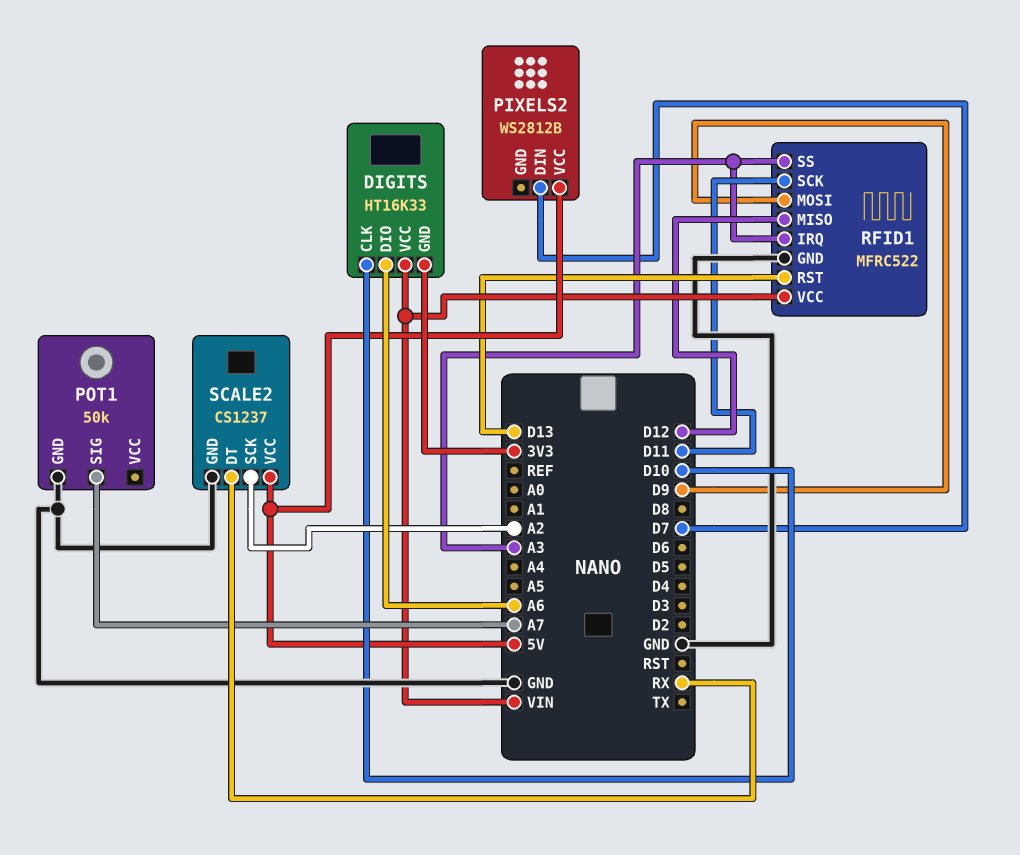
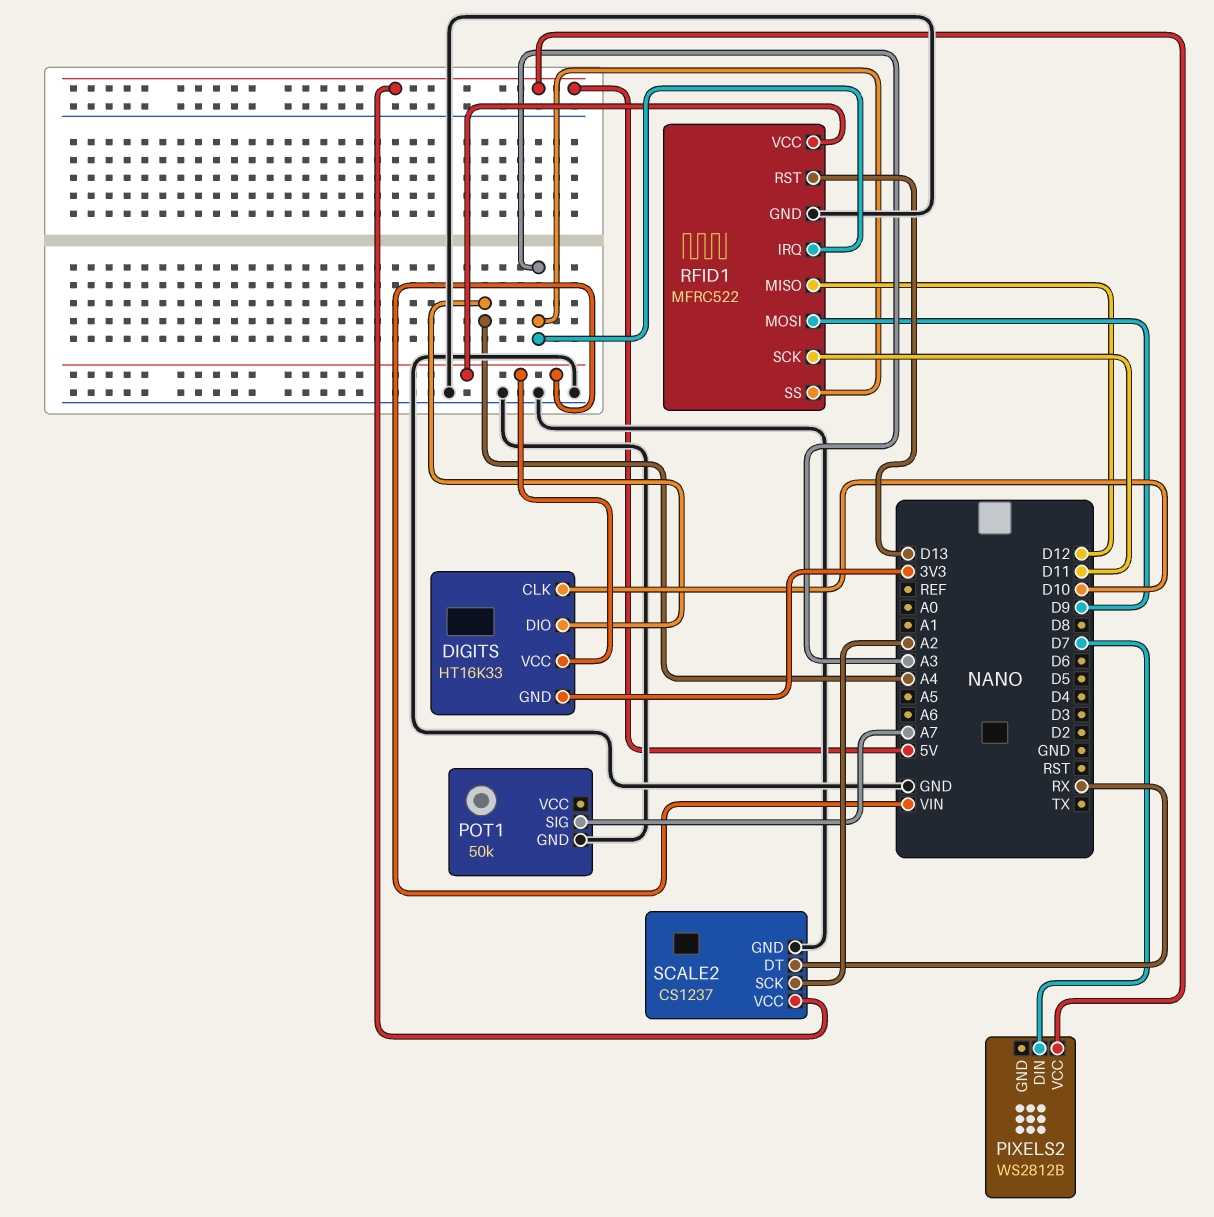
DIGITS pin DIO: A6 -> A4

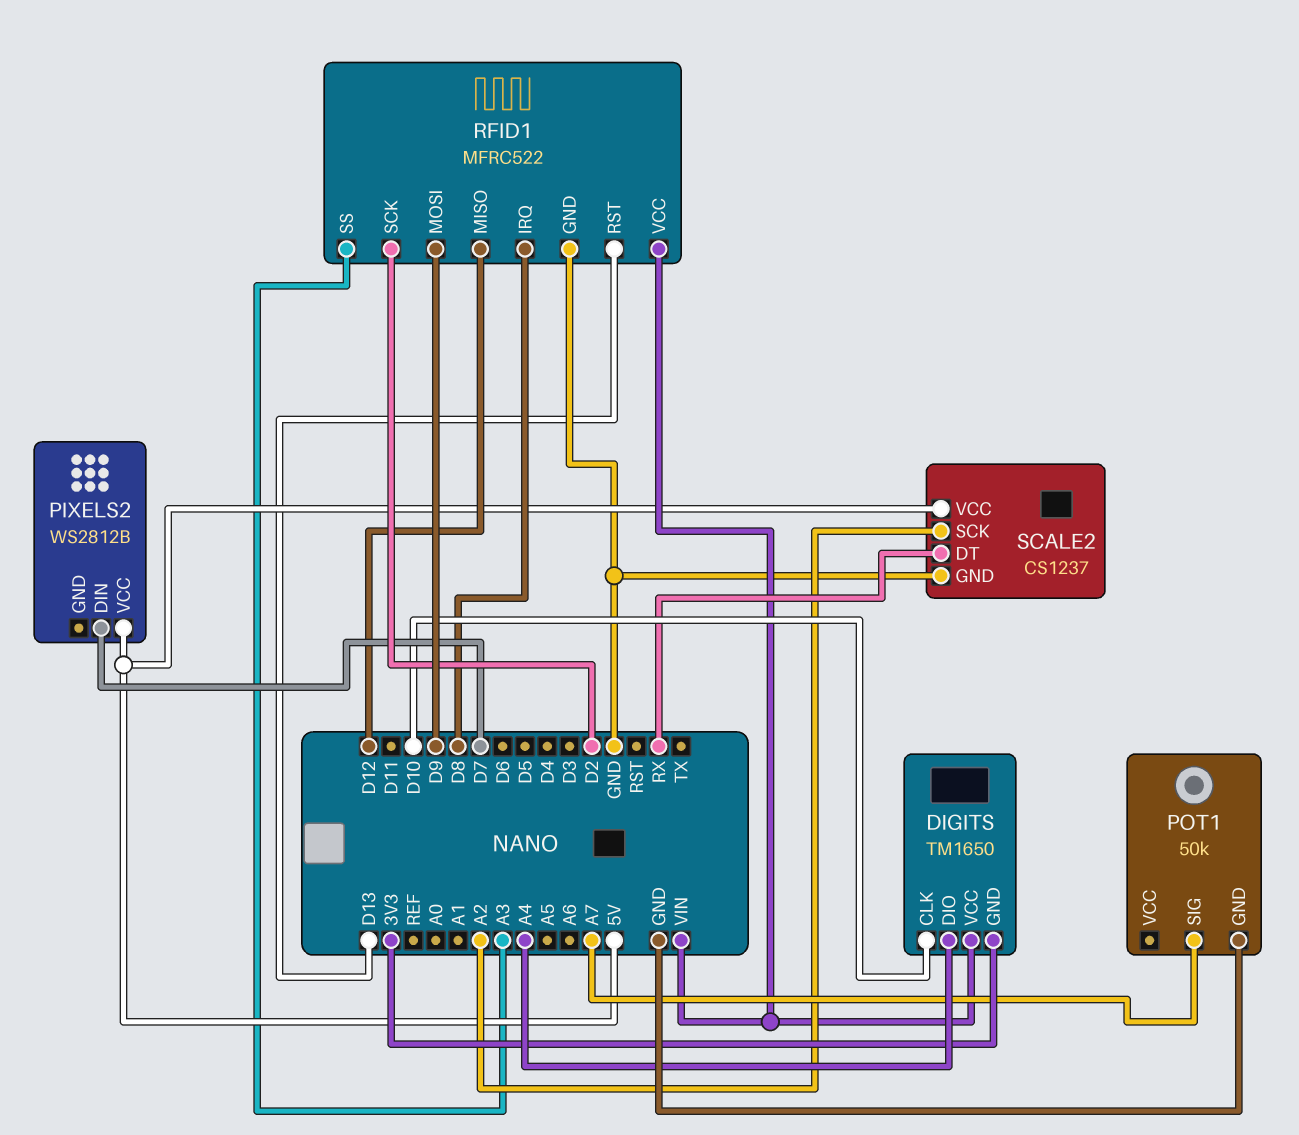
DIGITS: HT16K33 -> TM1650
RFID1 pin IRQ: A3 -> D8
RFID1 pin SCK: D11 -> D2

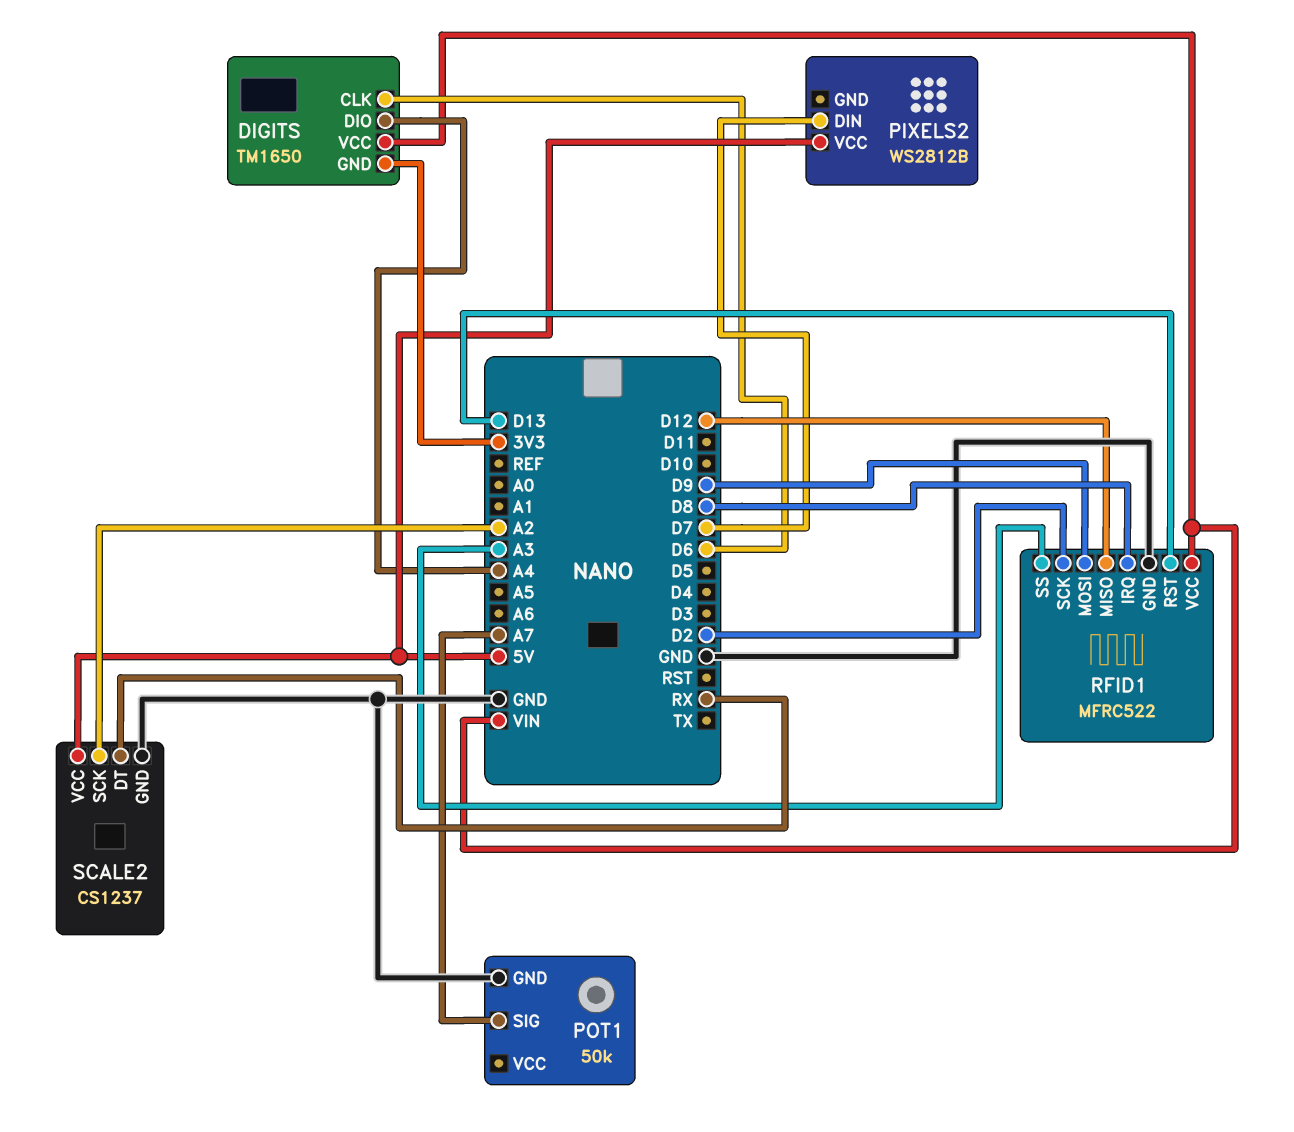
DIGITS pin CLK: D10 -> D6

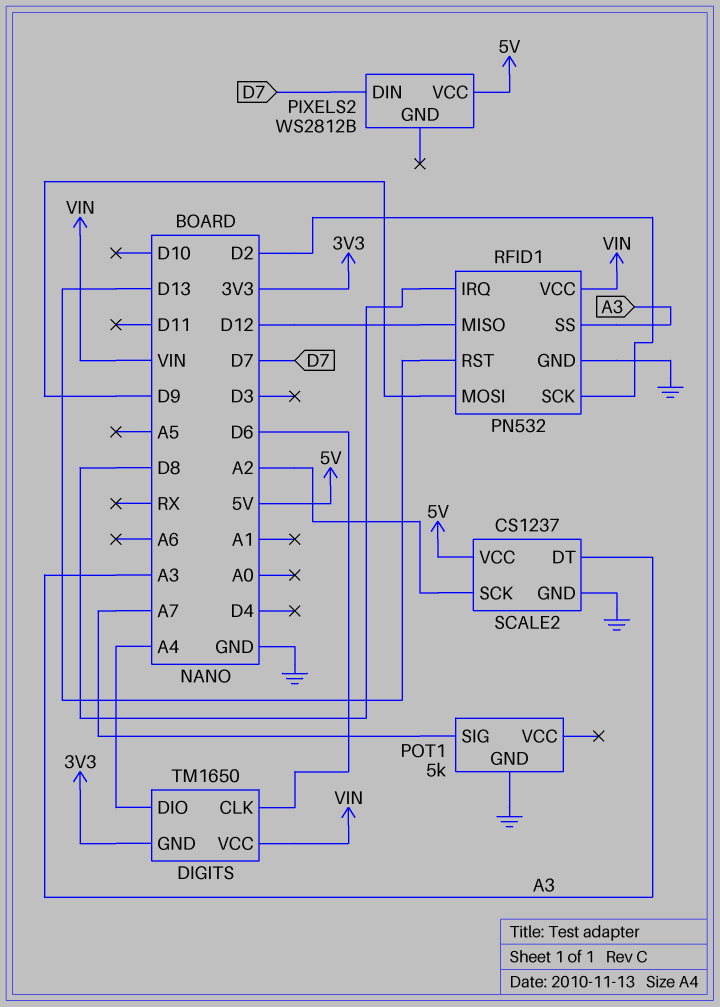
POT1: 50k -> 5k
RFID1: MFRC522 -> PN532
SCALE2 pin DT: RX -> A3

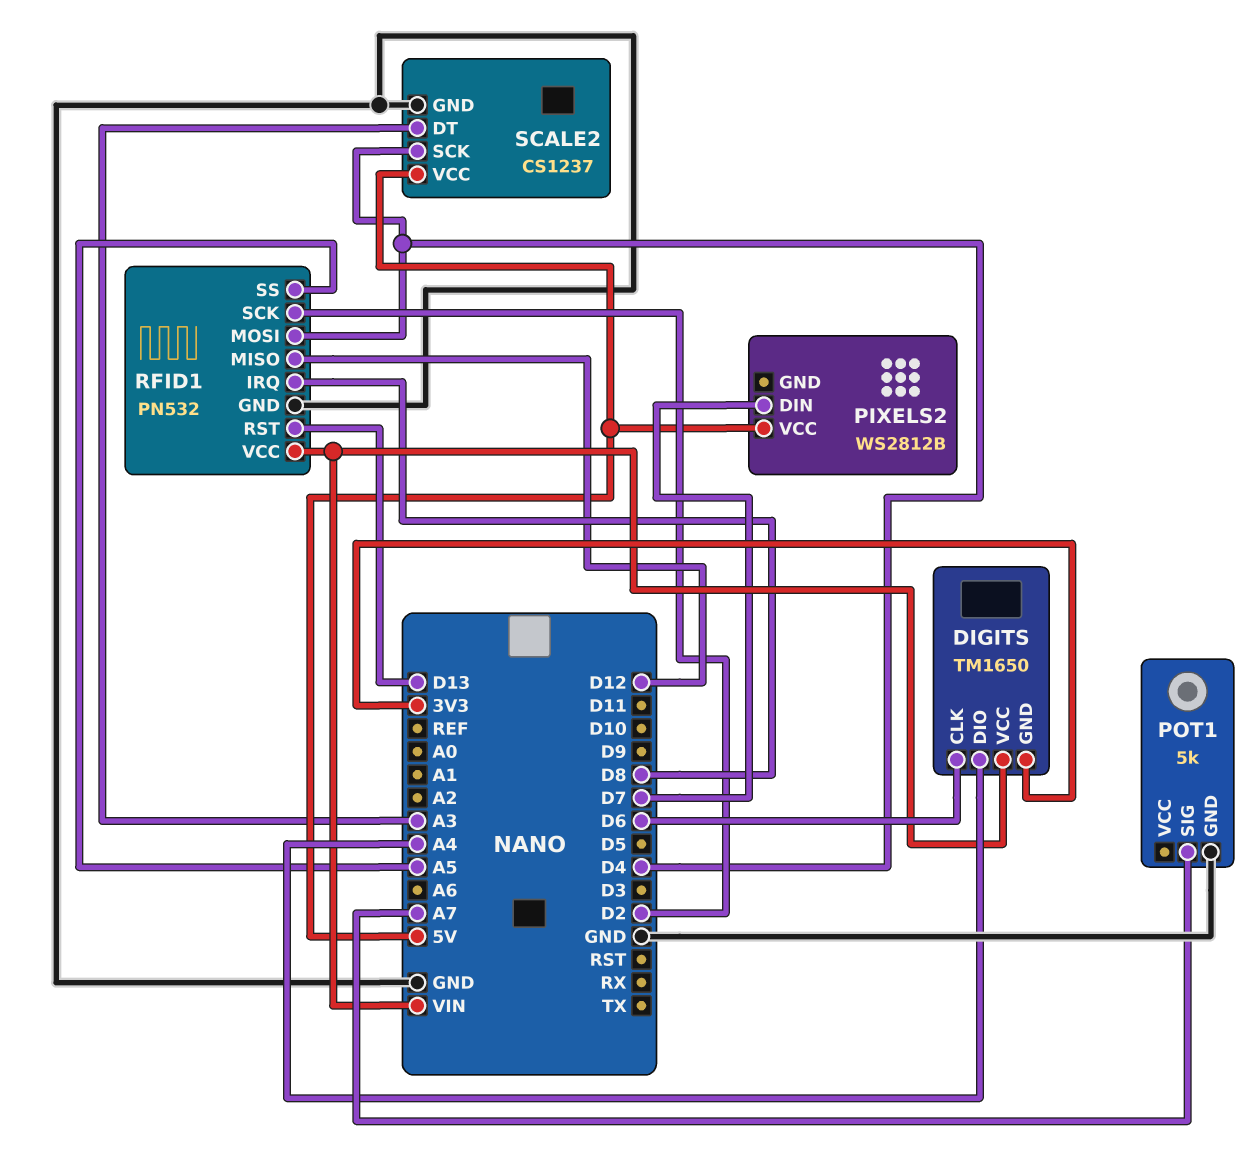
RFID1 pin MOSI: D9 -> D4
RFID1 pin SS: A3 -> A5
SCALE2 pin SCK: A2 -> D4

